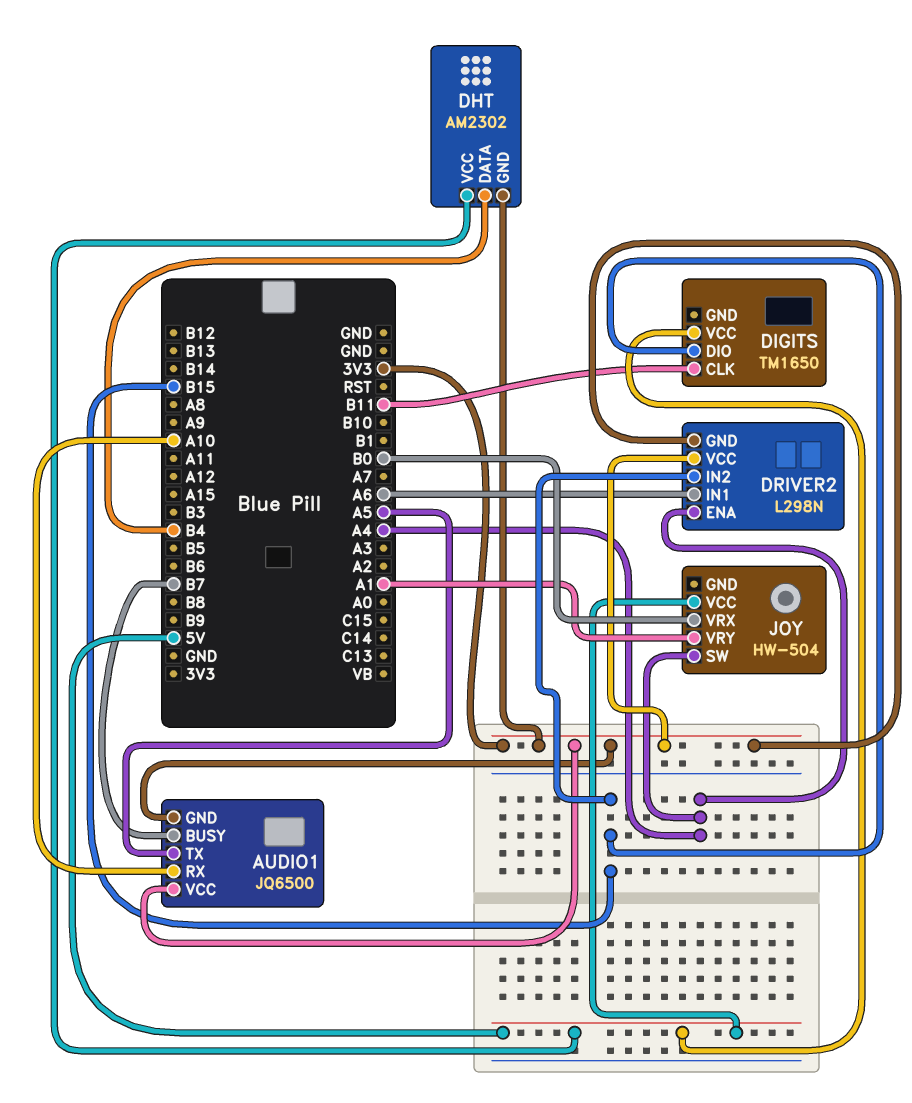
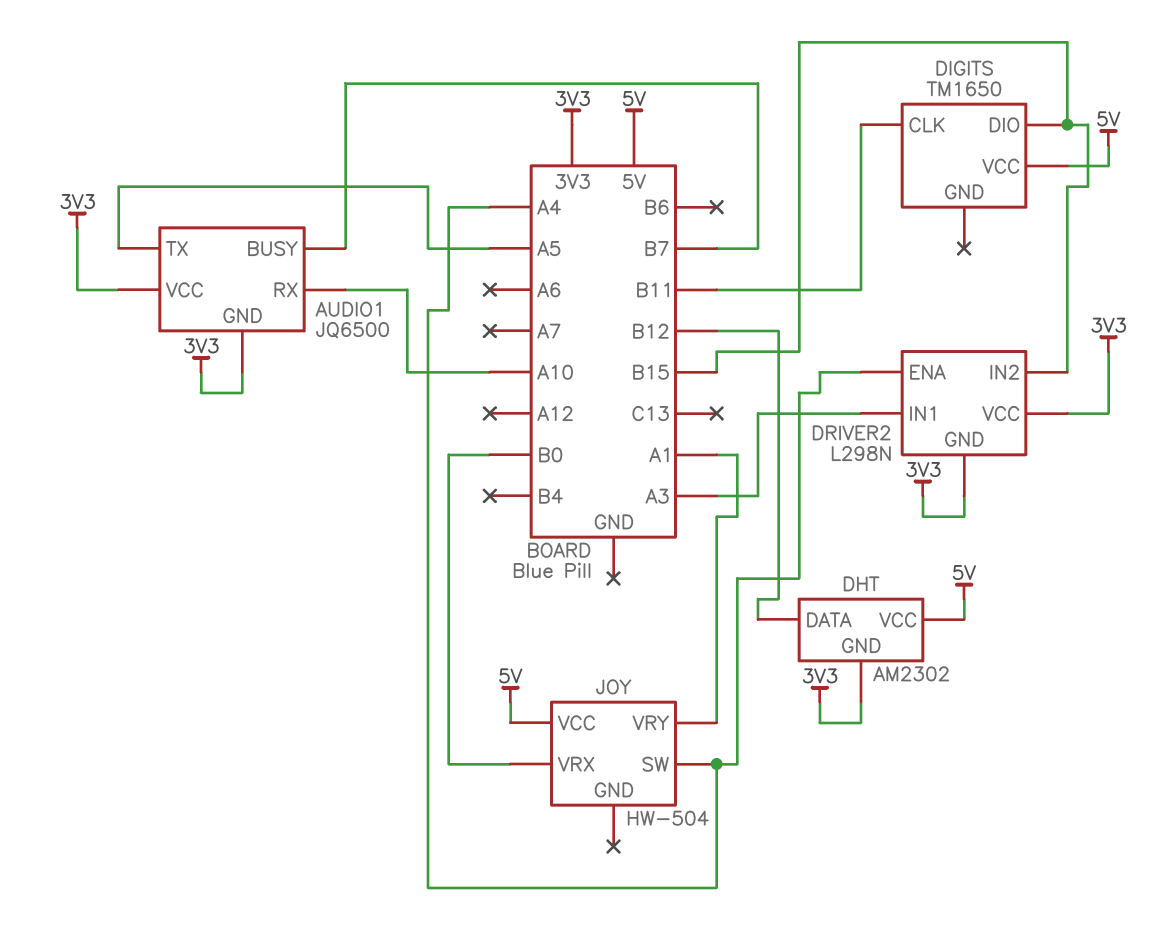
DHT pin DATA: B4 -> B12
DRIVER2 pin IN1: A6 -> A3

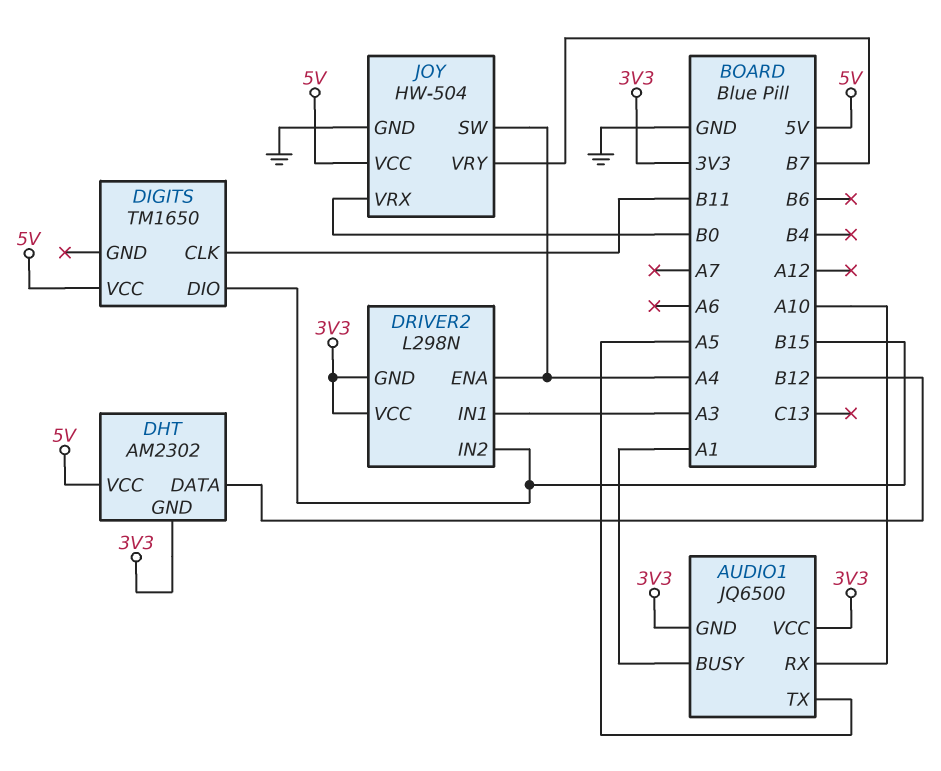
AUDIO1 pin BUSY: B7 -> A1
JOY pin GND: none -> GND
JOY pin VRY: A1 -> B7

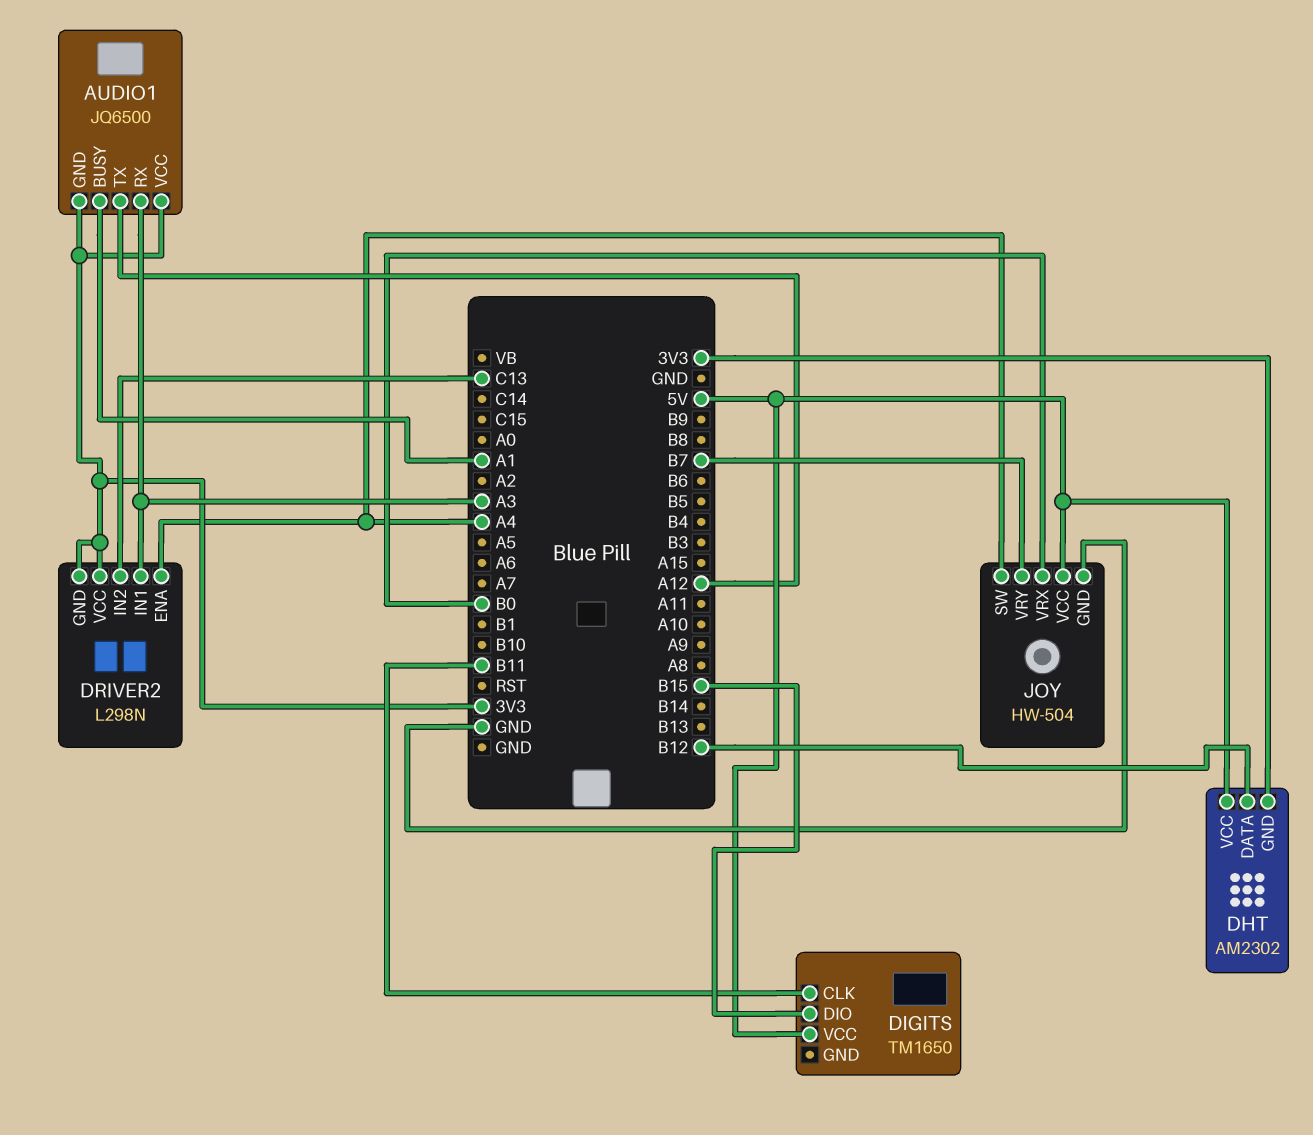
AUDIO1 pin RX: A10 -> A3
AUDIO1 pin TX: A5 -> A12
DRIVER2 pin IN2: B15 -> C13

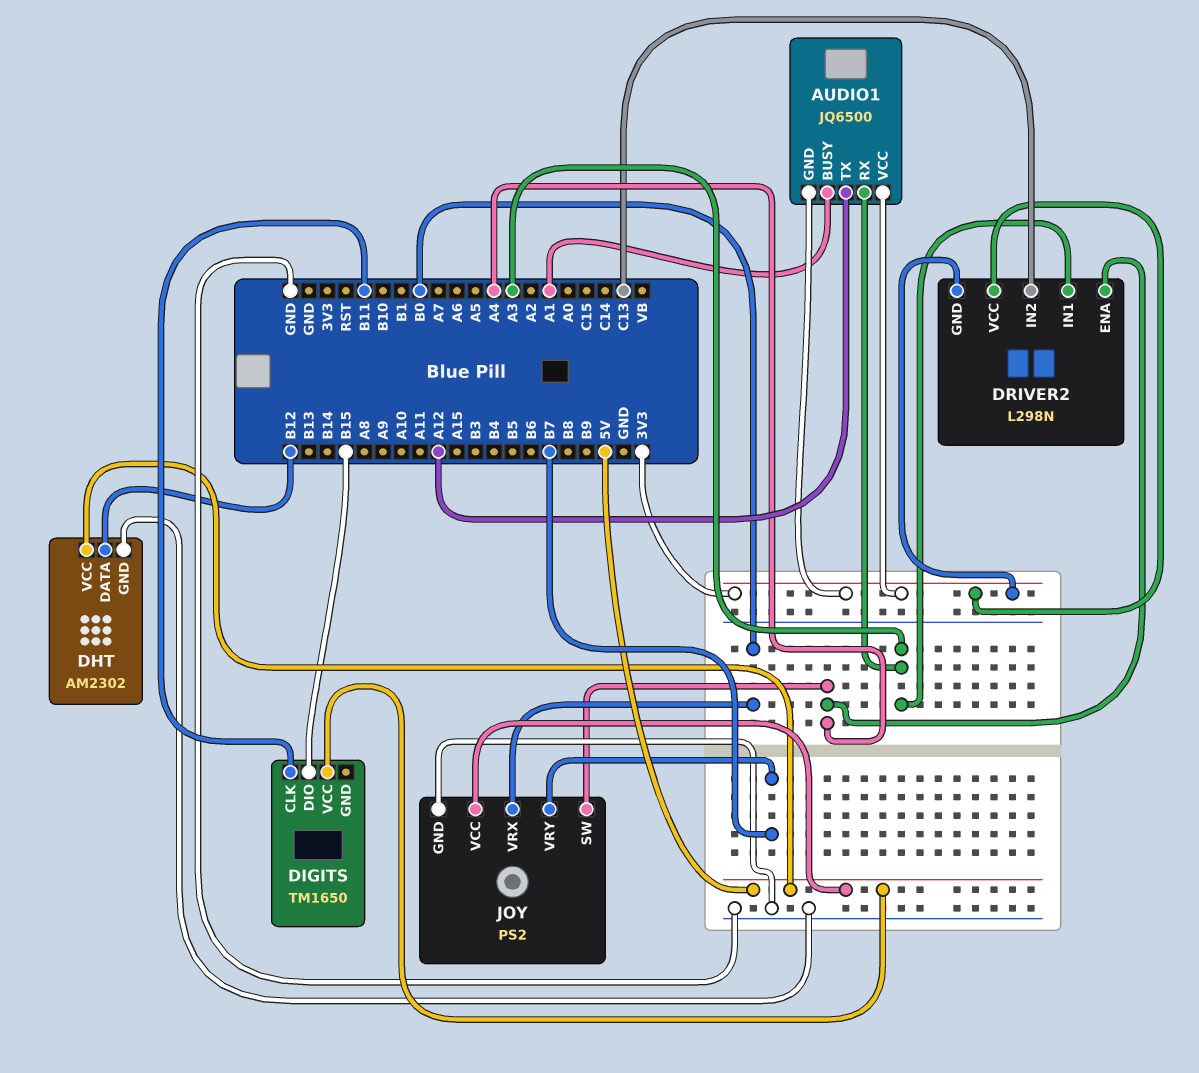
DHT pin GND: 3V3 -> GND
JOY: HW-504 -> PS2

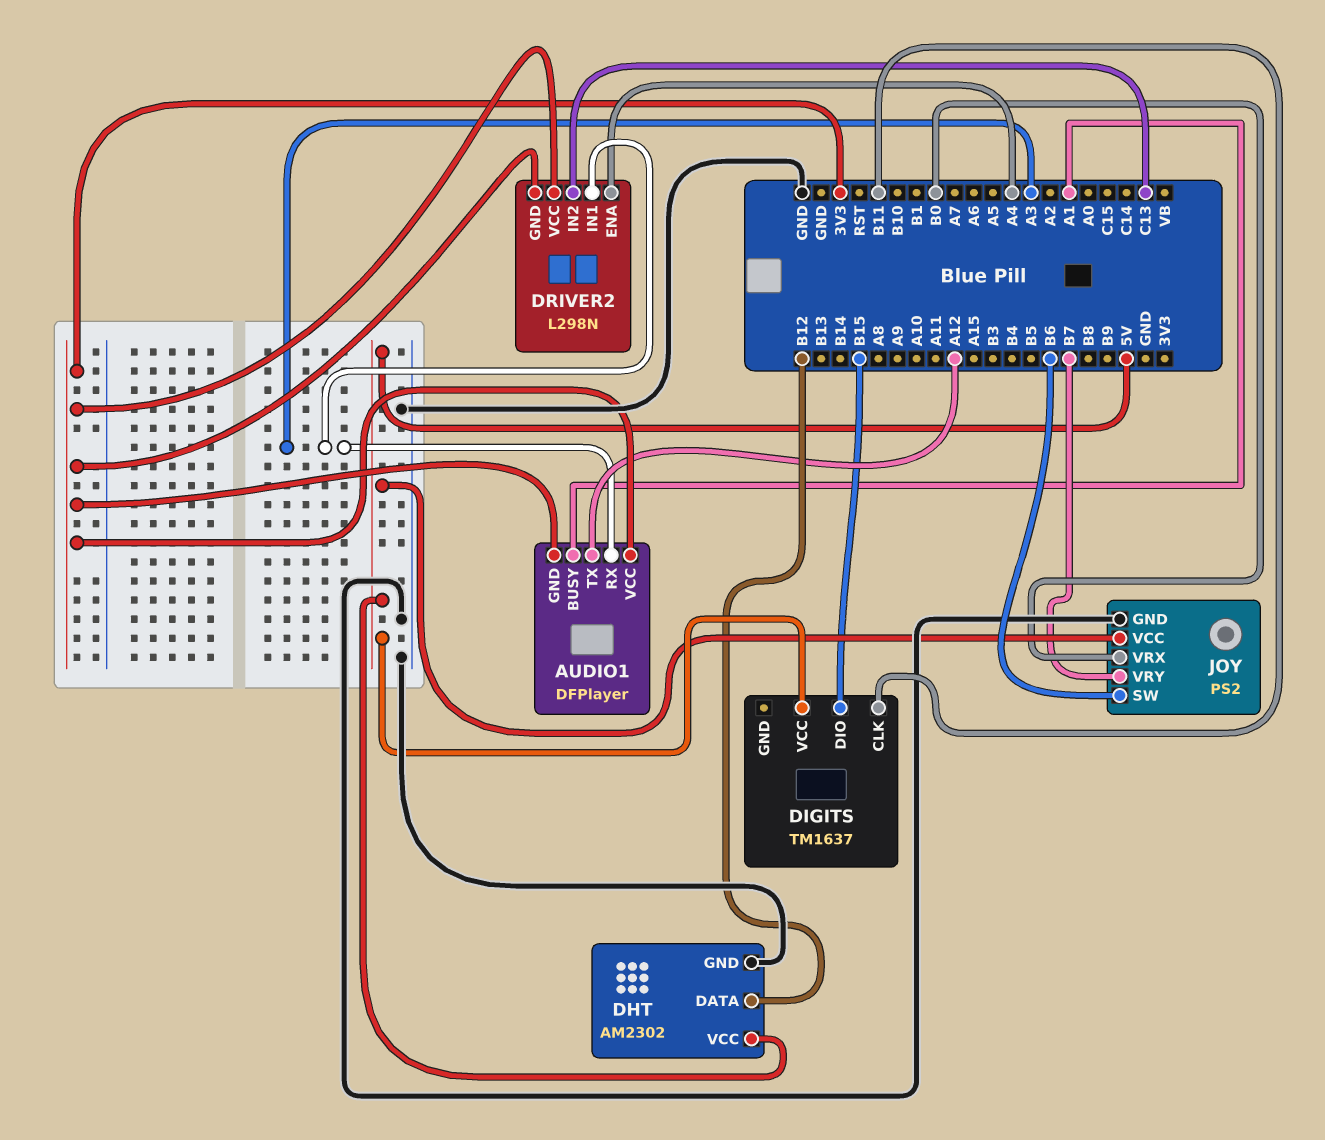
AUDIO1: JQ6500 -> DFPlayer
DIGITS: TM1650 -> TM1637
JOY pin SW: A4 -> B6

